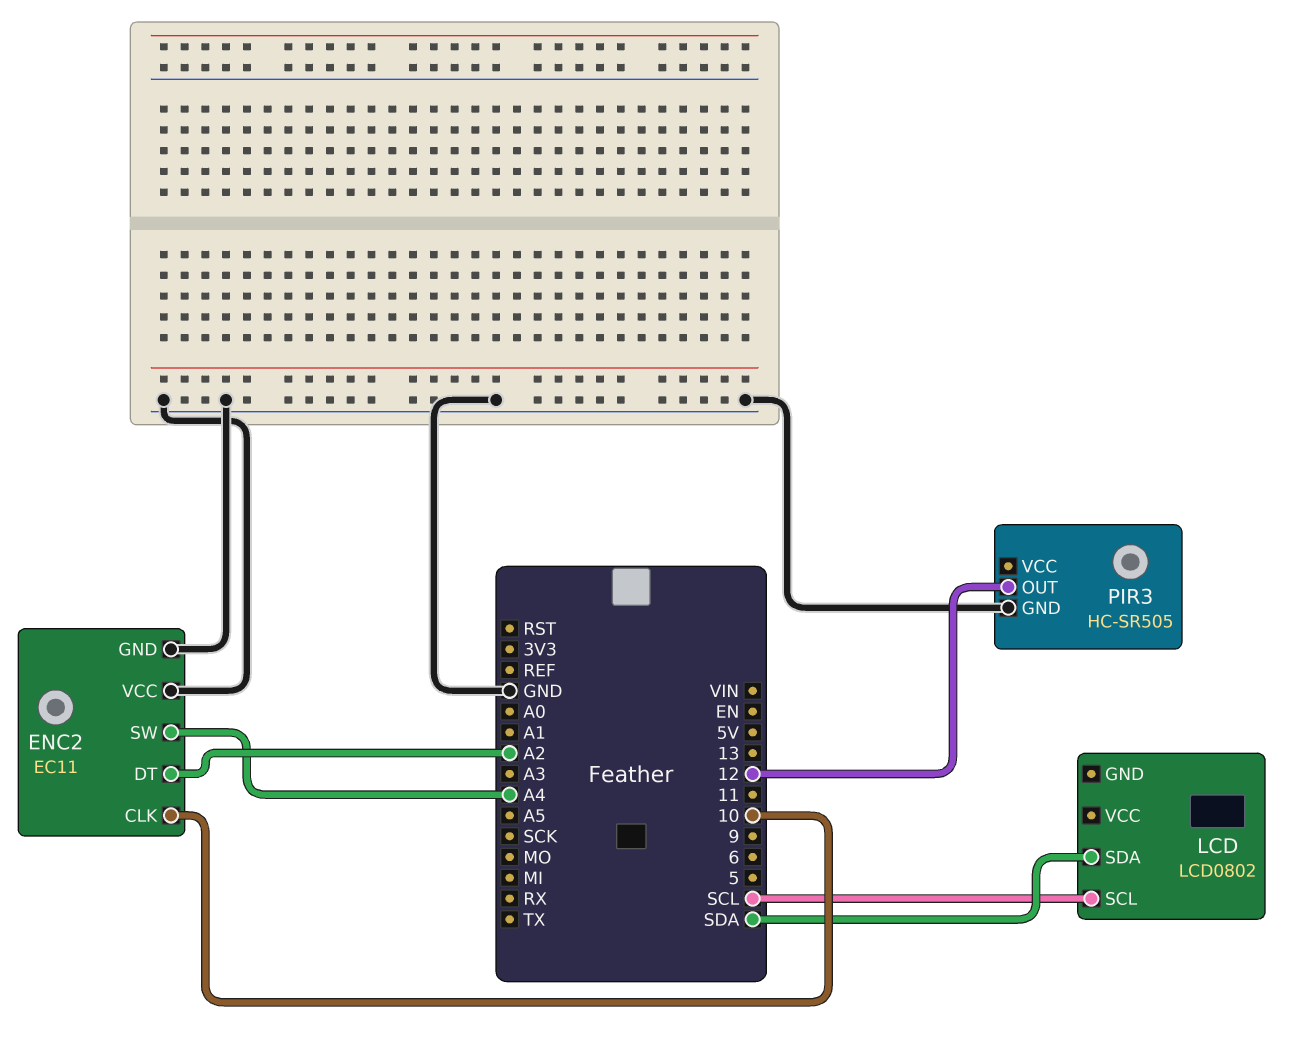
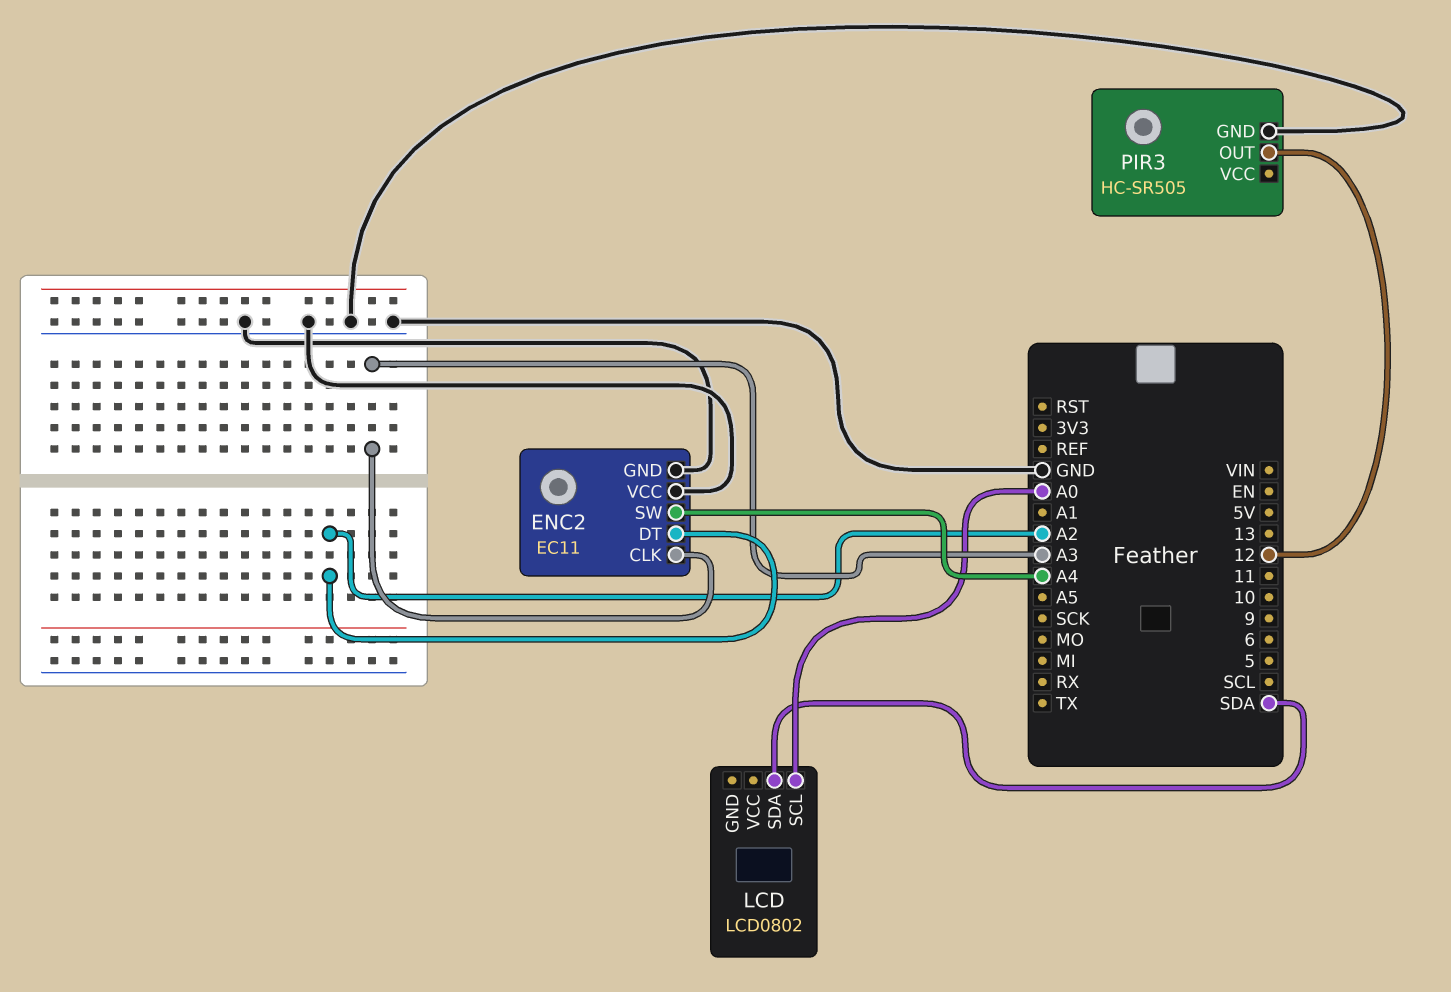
ENC2 pin CLK: 10 -> A3
LCD pin SCL: SCL -> A0

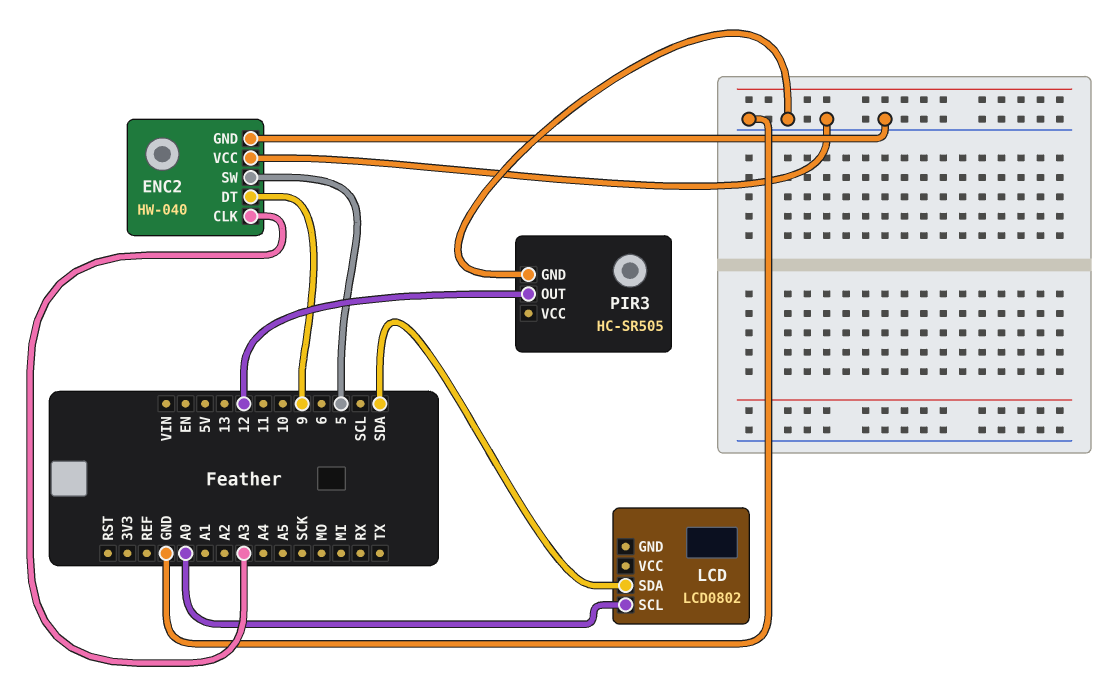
ENC2: EC11 -> HW-040
ENC2 pin DT: A2 -> 9
ENC2 pin SW: A4 -> 5

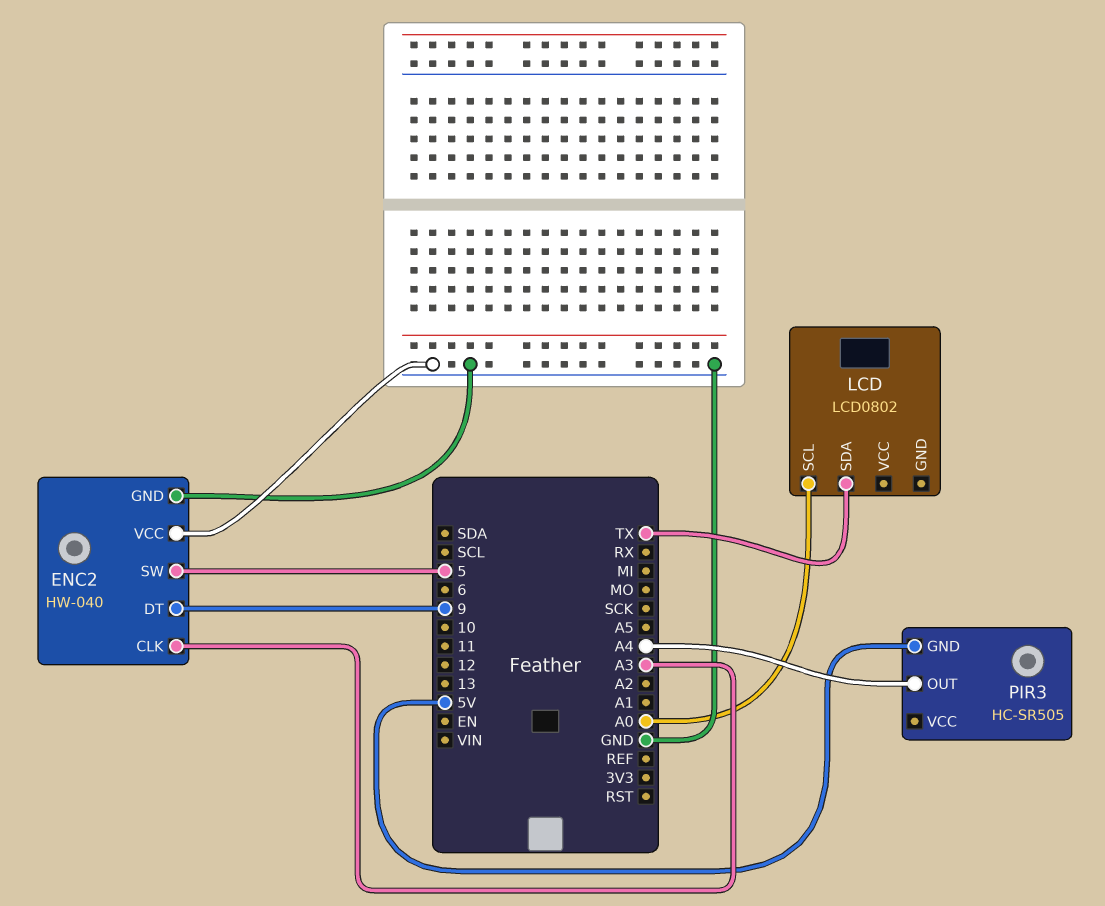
LCD pin SDA: SDA -> TX
PIR3 pin GND: GND -> 5V
PIR3 pin OUT: 12 -> A4

